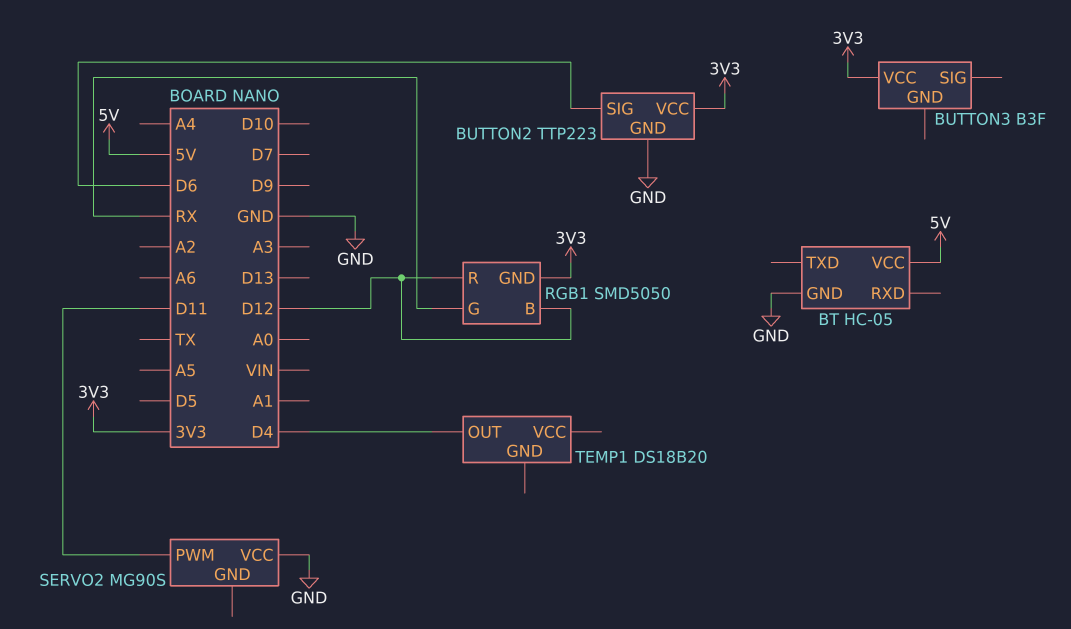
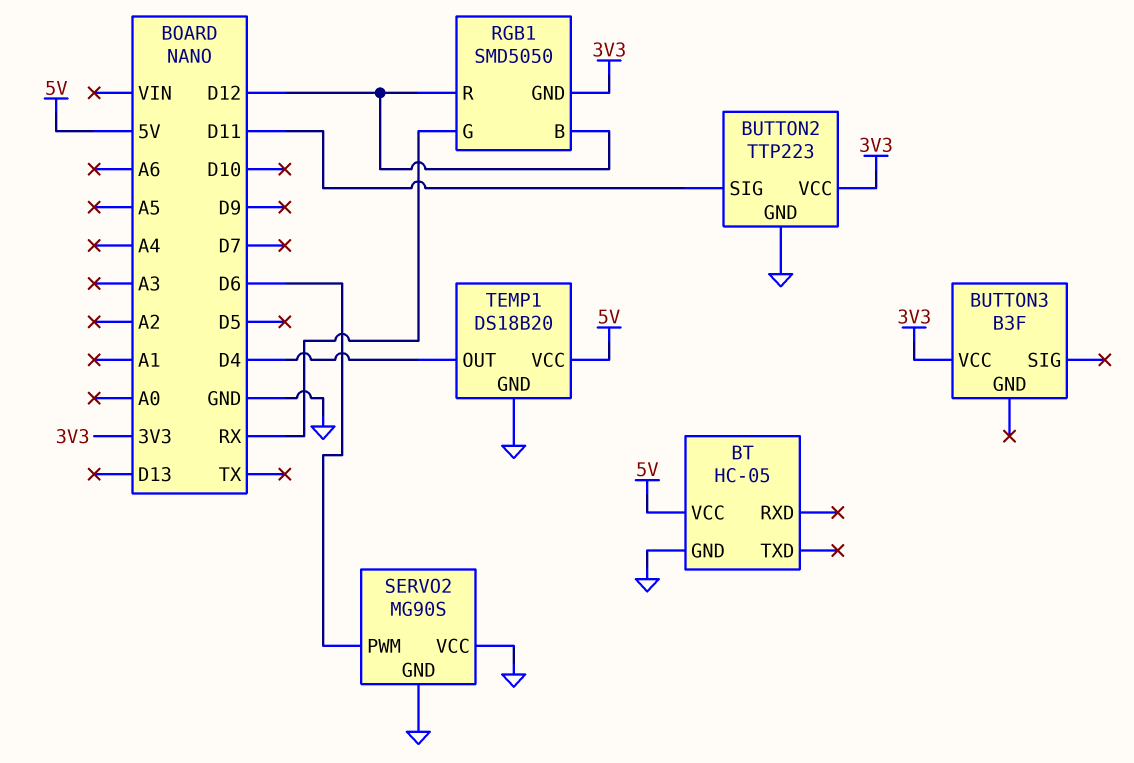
BUTTON2 pin SIG: D6 -> D11
SERVO2 pin GND: none -> GND
SERVO2 pin PWM: D11 -> D6
TEMP1 pin GND: none -> GND
TEMP1 pin VCC: none -> 5V

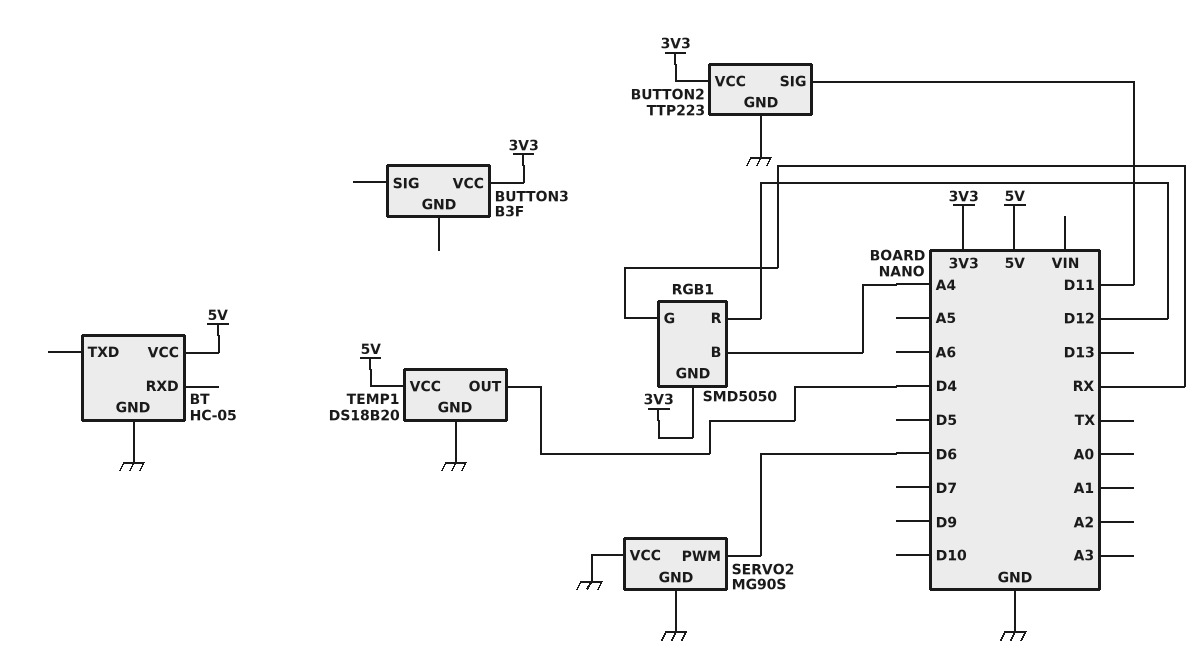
RGB1 pin B: D12 -> A4

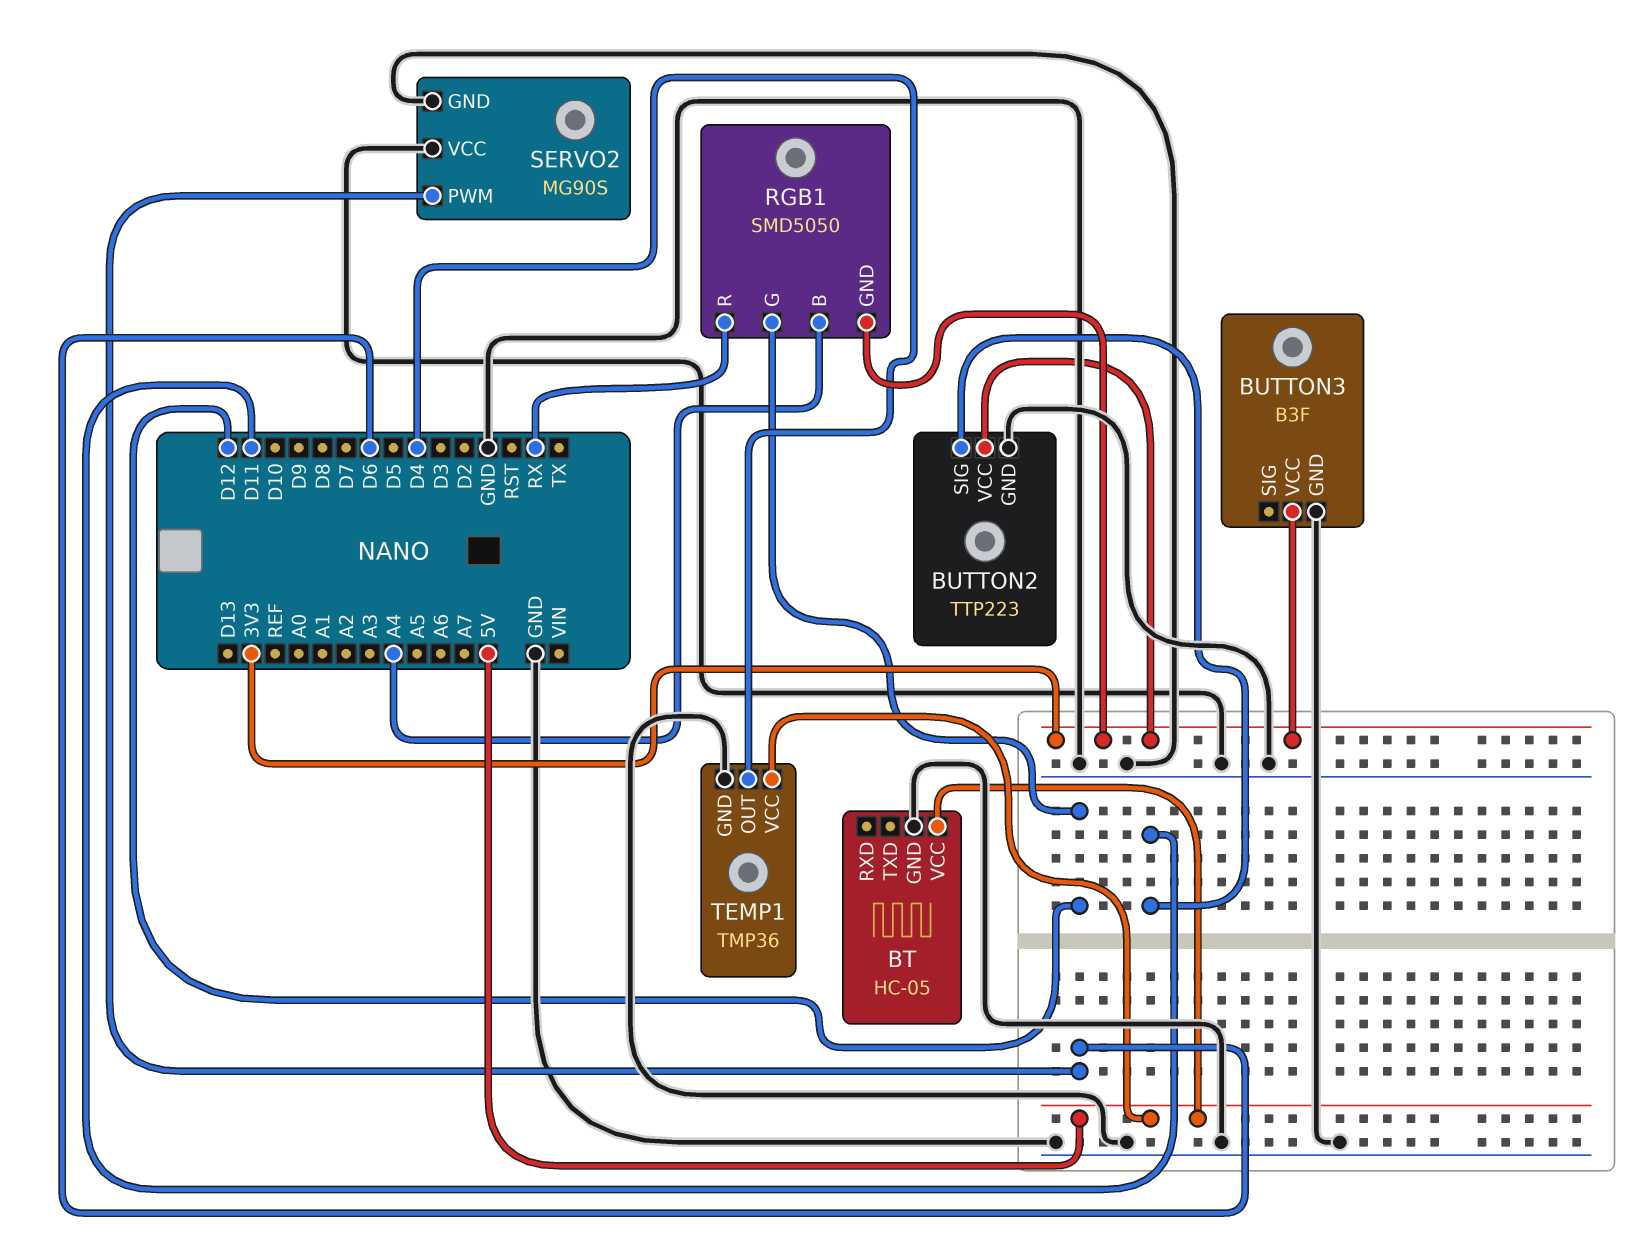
BUTTON3 pin GND: none -> GND
RGB1 pin G: RX -> D12
RGB1 pin R: D12 -> RX
TEMP1: DS18B20 -> TMP36

